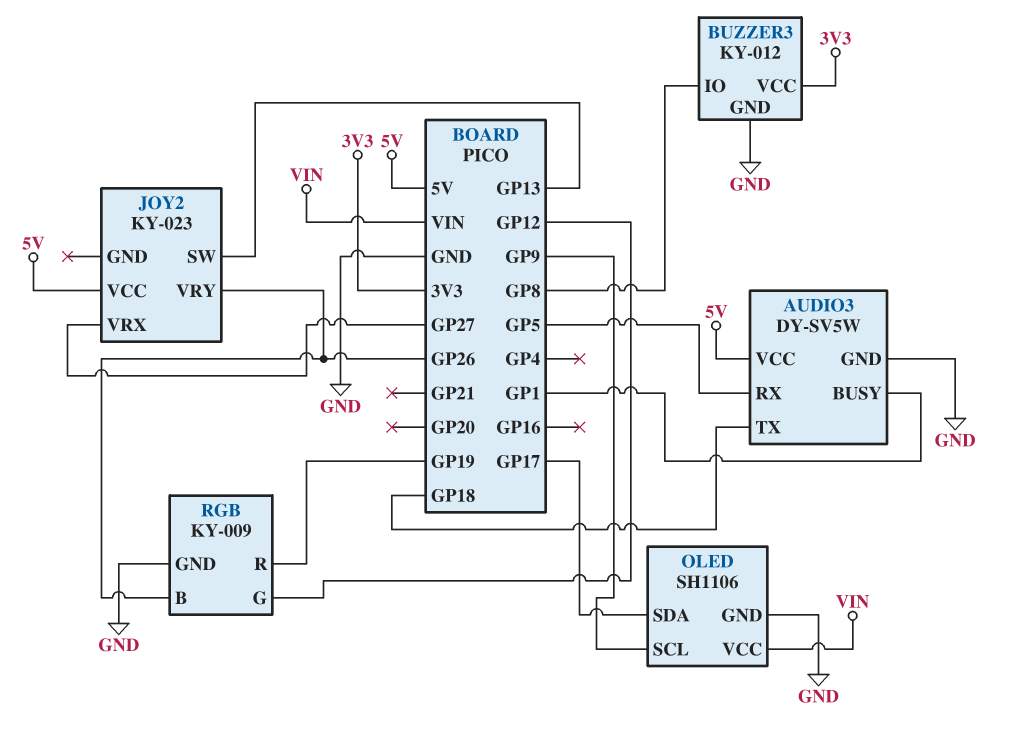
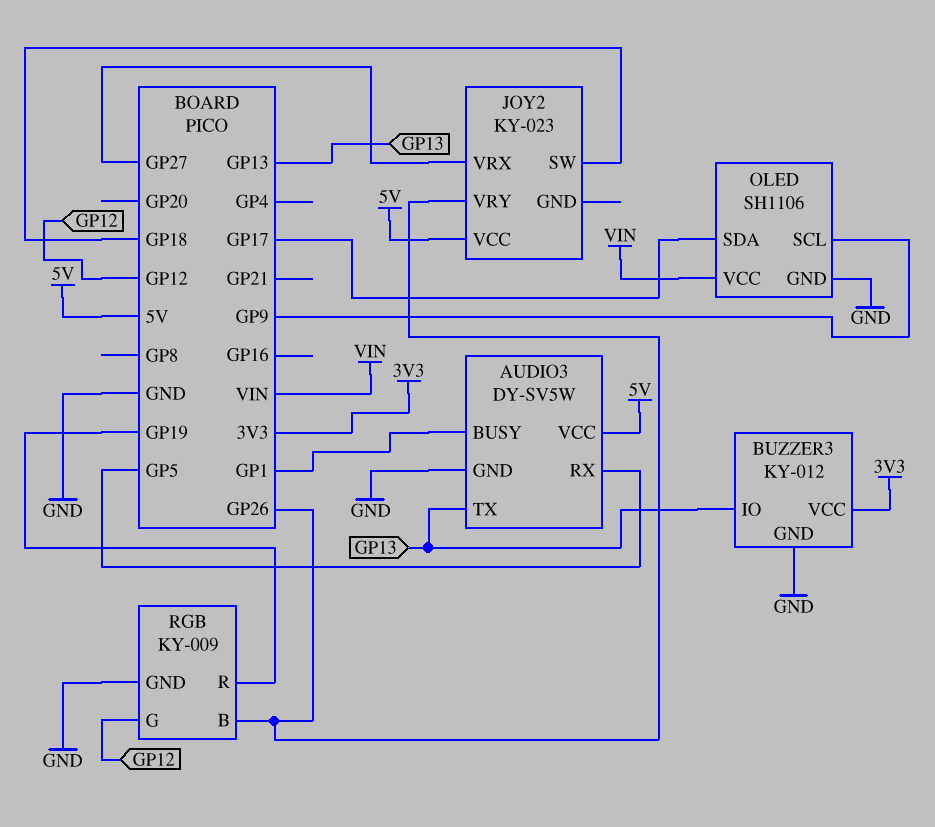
AUDIO3 pin TX: GP18 -> GP13
BUZZER3 pin IO: GP8 -> GP13
JOY2 pin SW: GP13 -> GP18

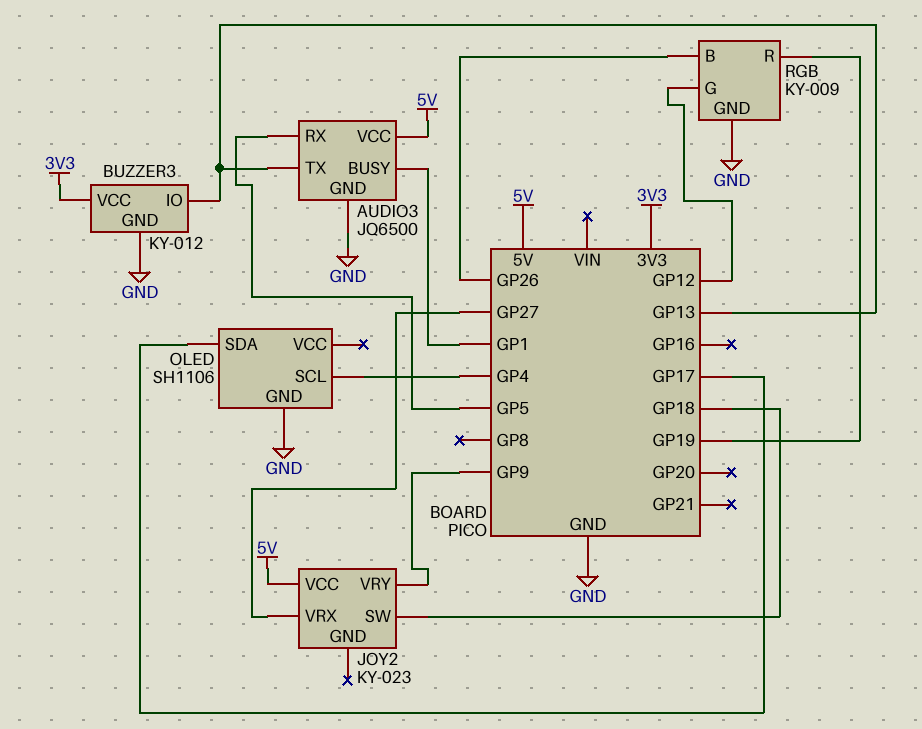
AUDIO3: DY-SV5W -> JQ6500
JOY2 pin VRY: GP26 -> GP9
OLED pin SCL: GP9 -> GP4
OLED pin VCC: VIN -> none

